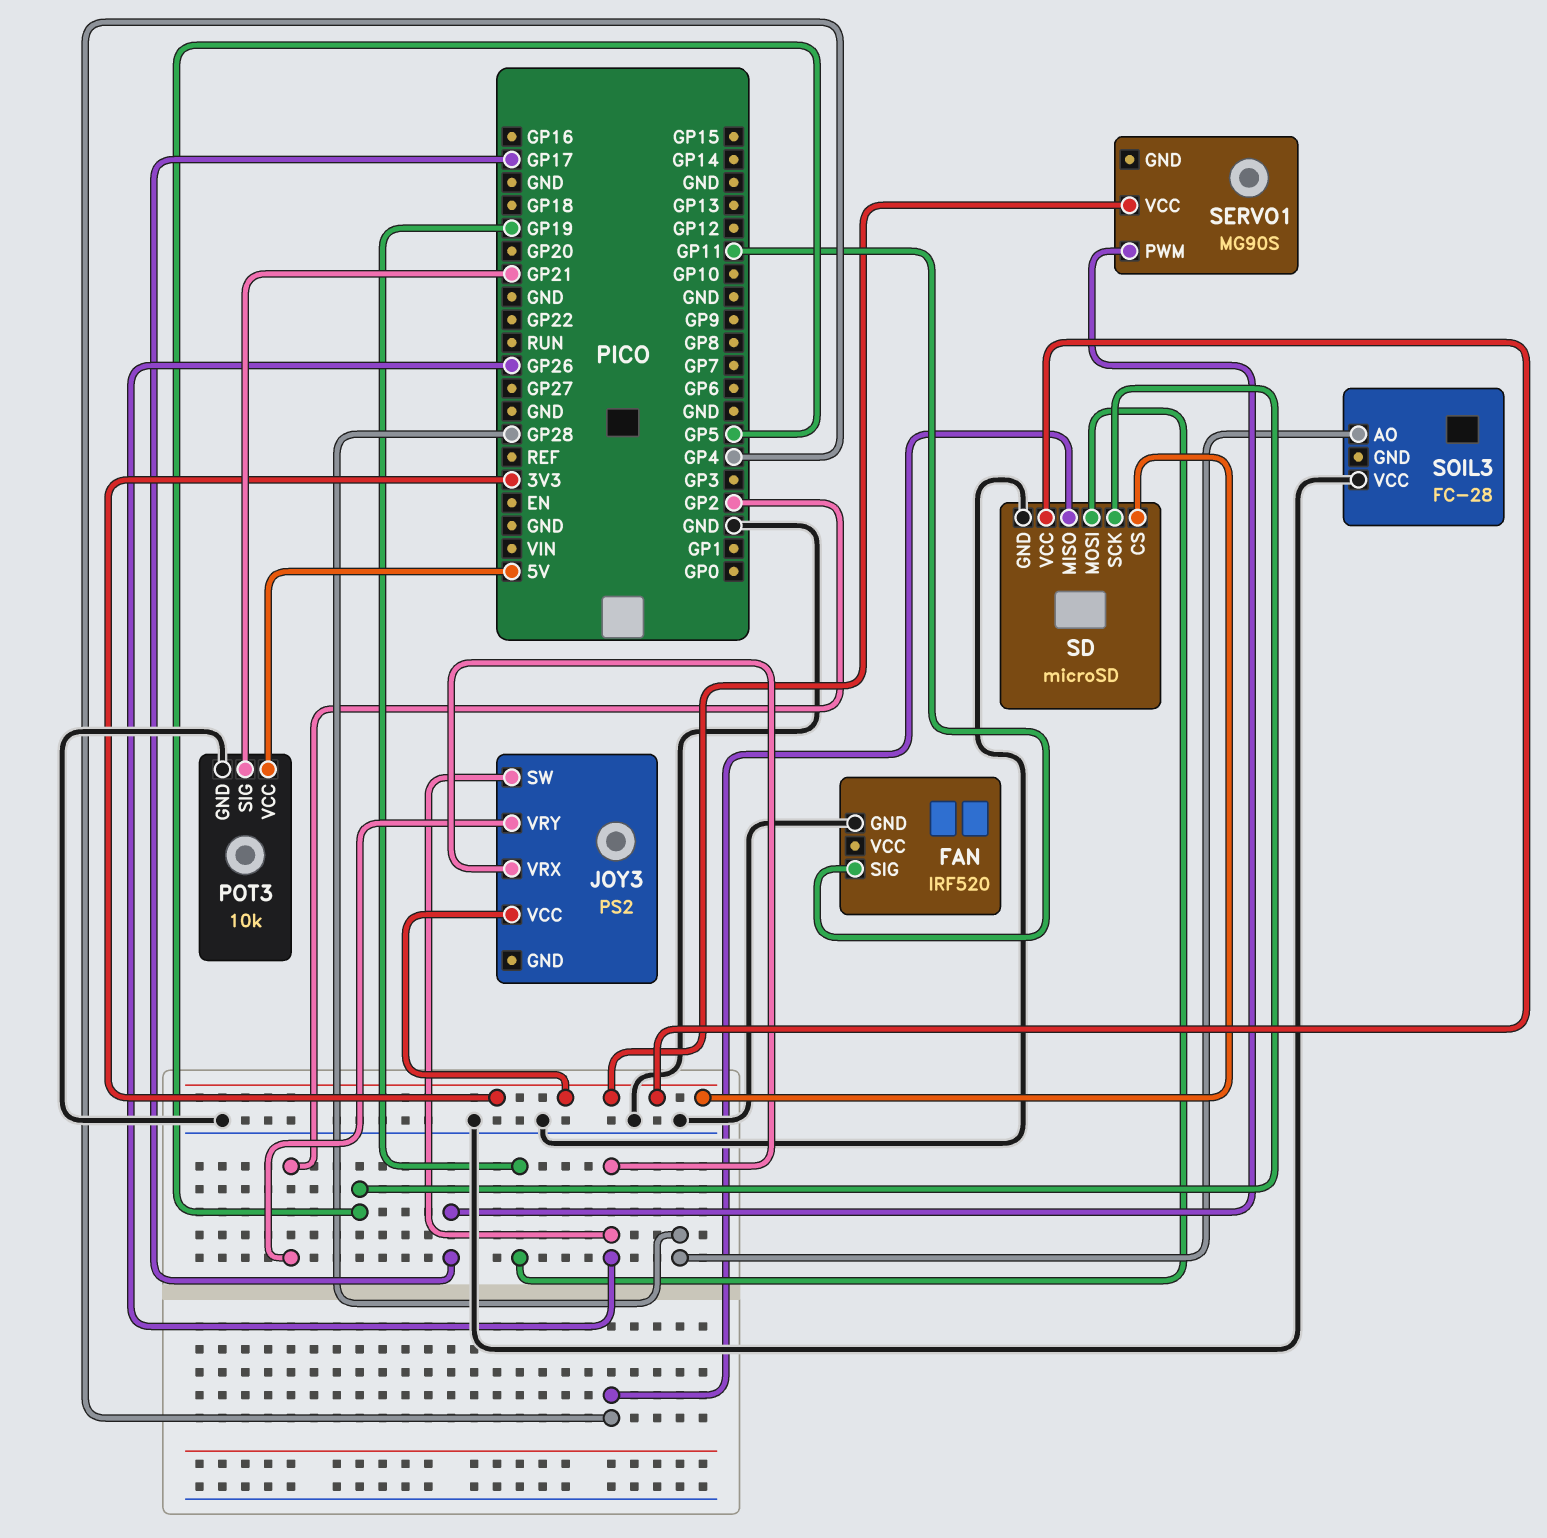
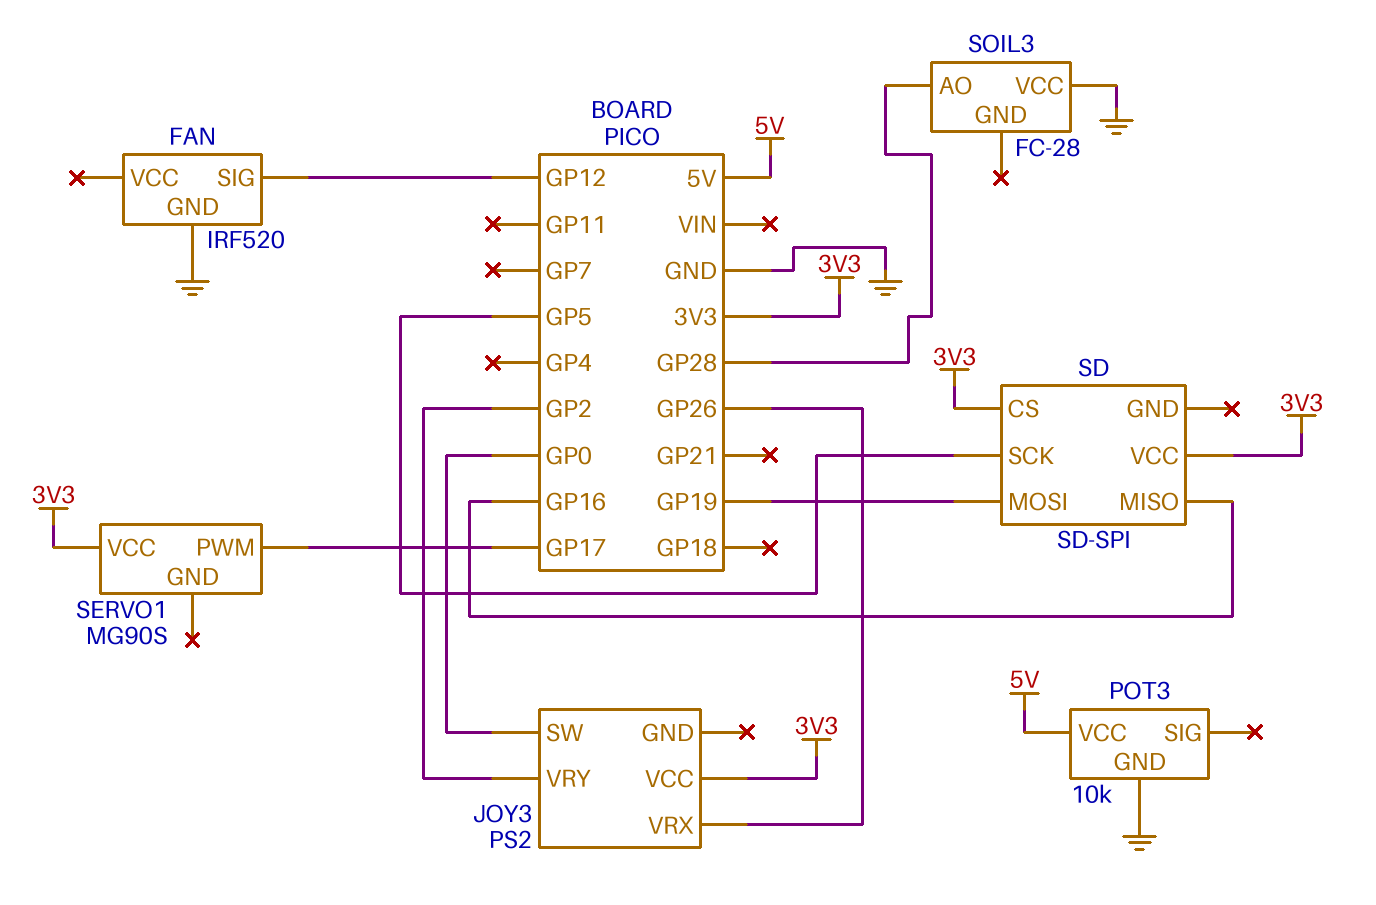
FAN pin SIG: GP11 -> GP12
JOY3 pin SW: GP26 -> GP0
POT3 pin SIG: GP21 -> none
SD: microSD -> SD-SPI
SD pin GND: GND -> none
SD pin MISO: GP4 -> GP16

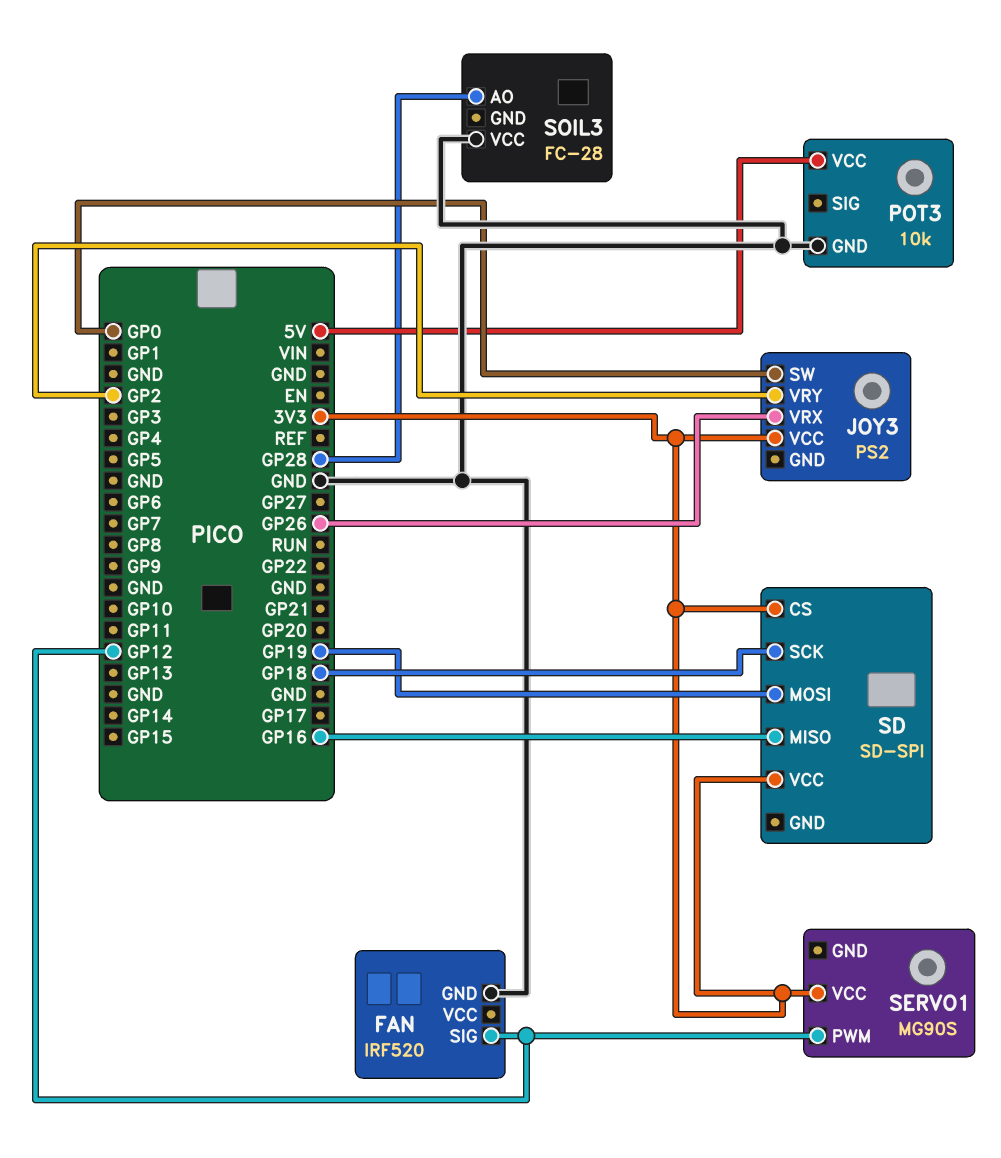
SD pin SCK: GP5 -> GP18
SERVO1 pin PWM: GP17 -> GP12

